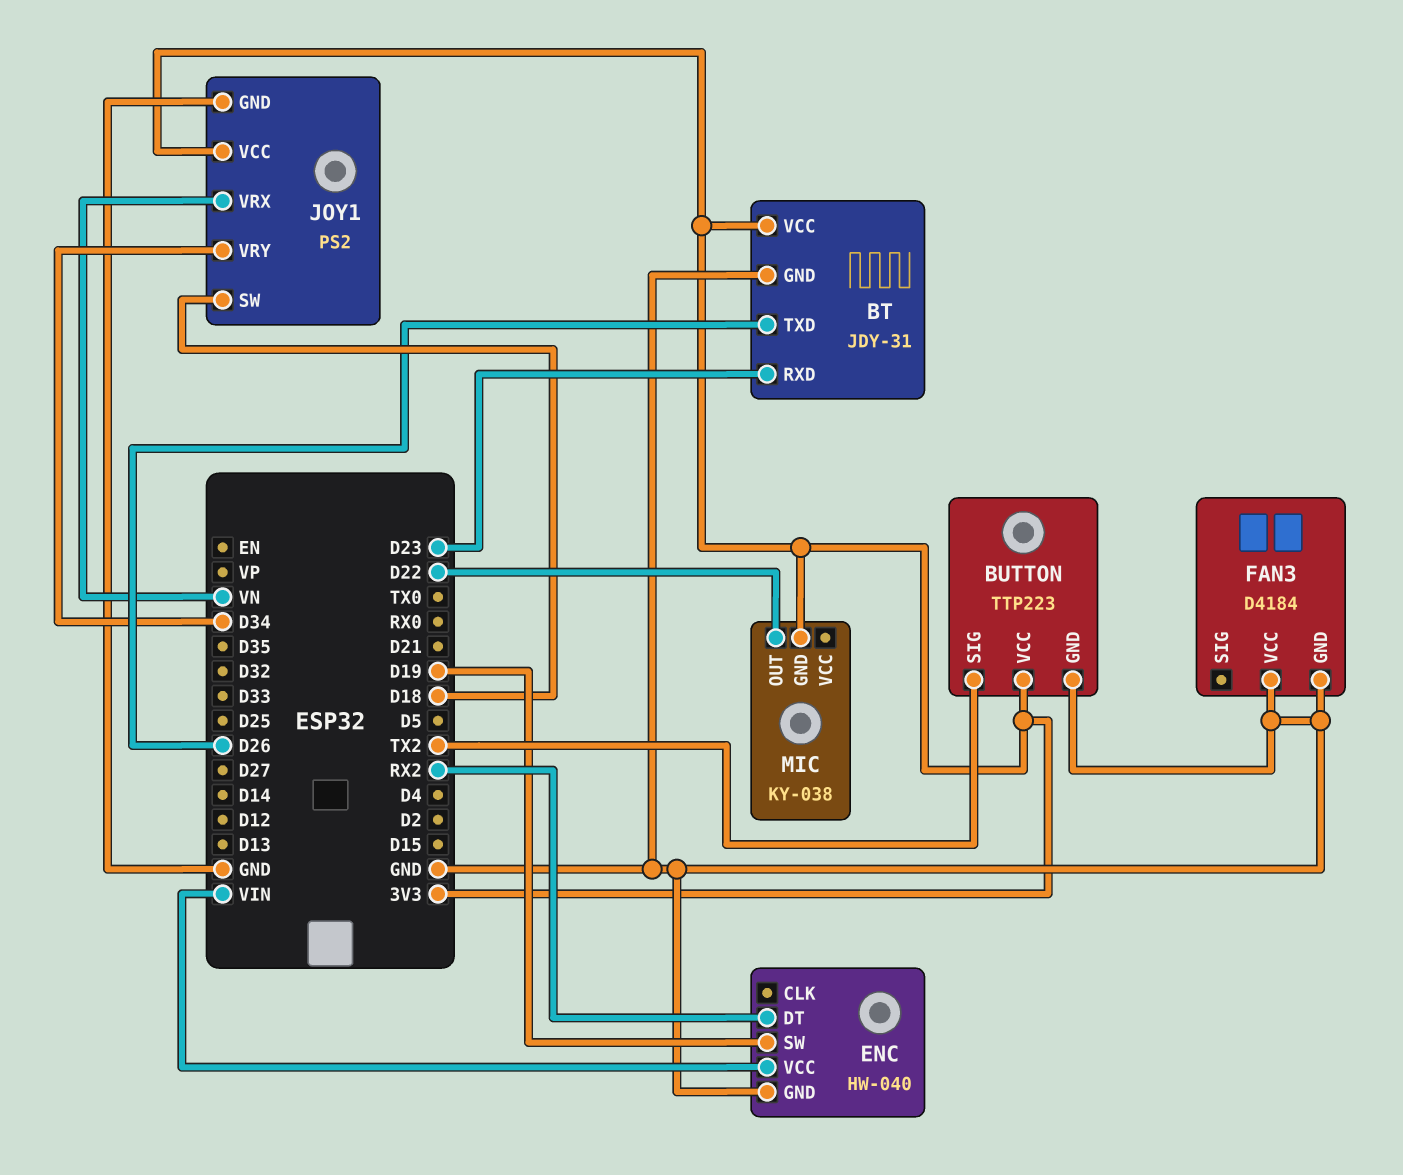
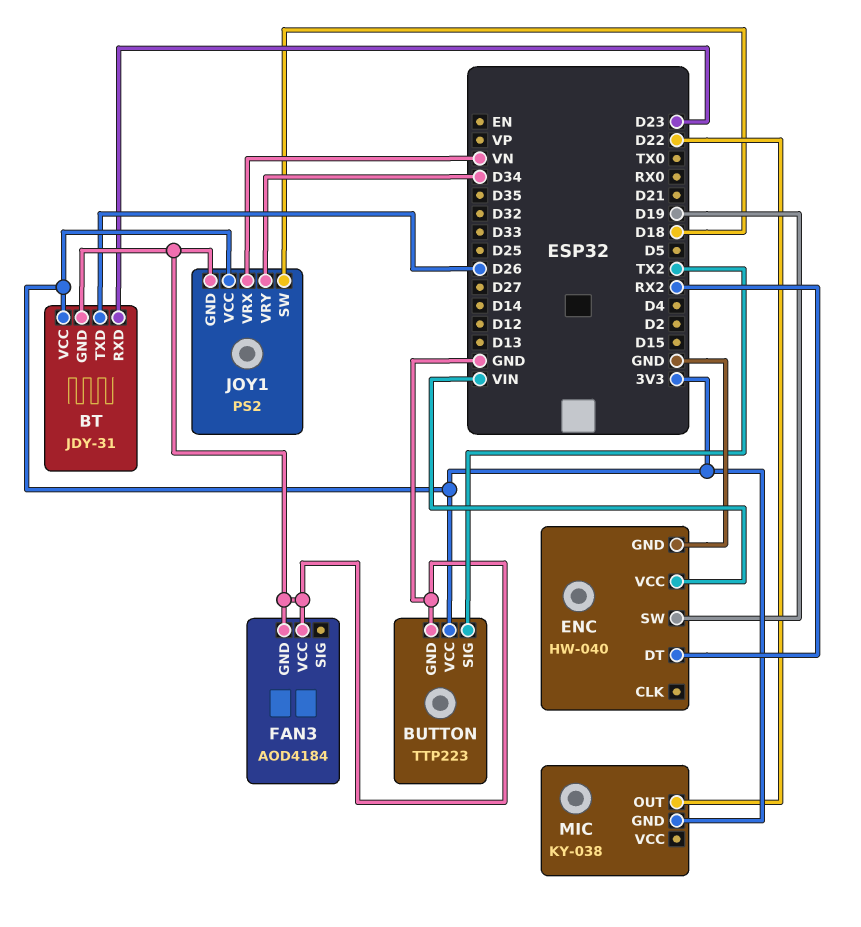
FAN3: D4184 -> AOD4184

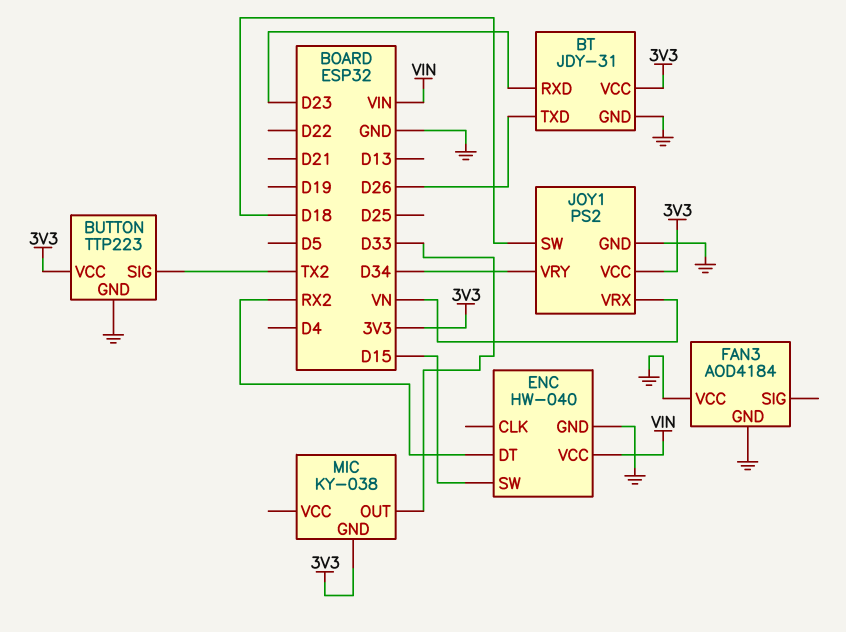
ENC pin SW: D19 -> D15
MIC pin OUT: D22 -> D33

